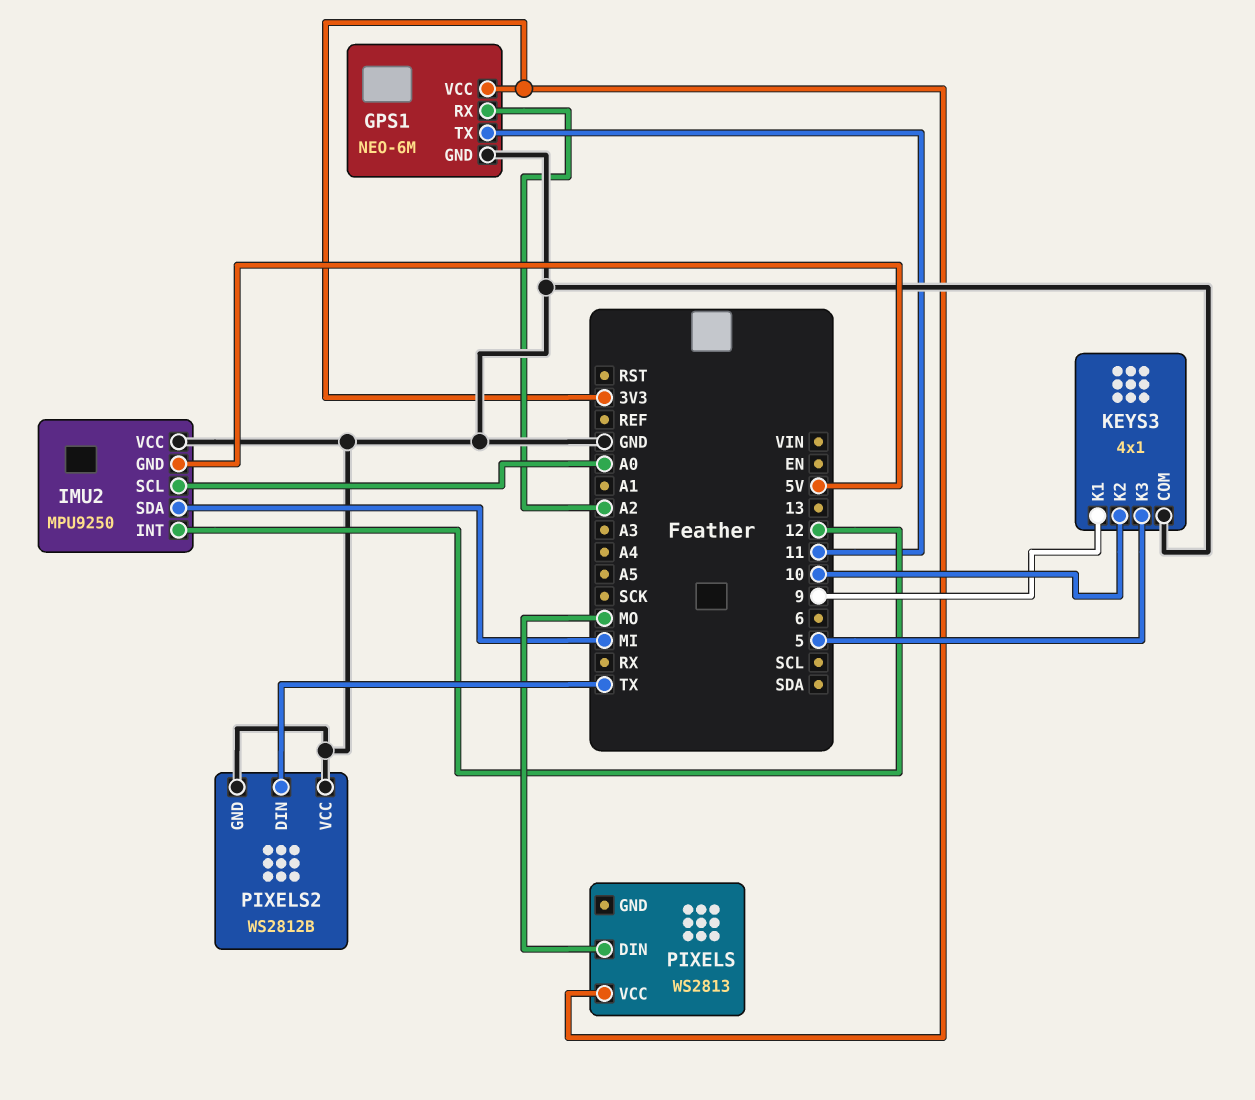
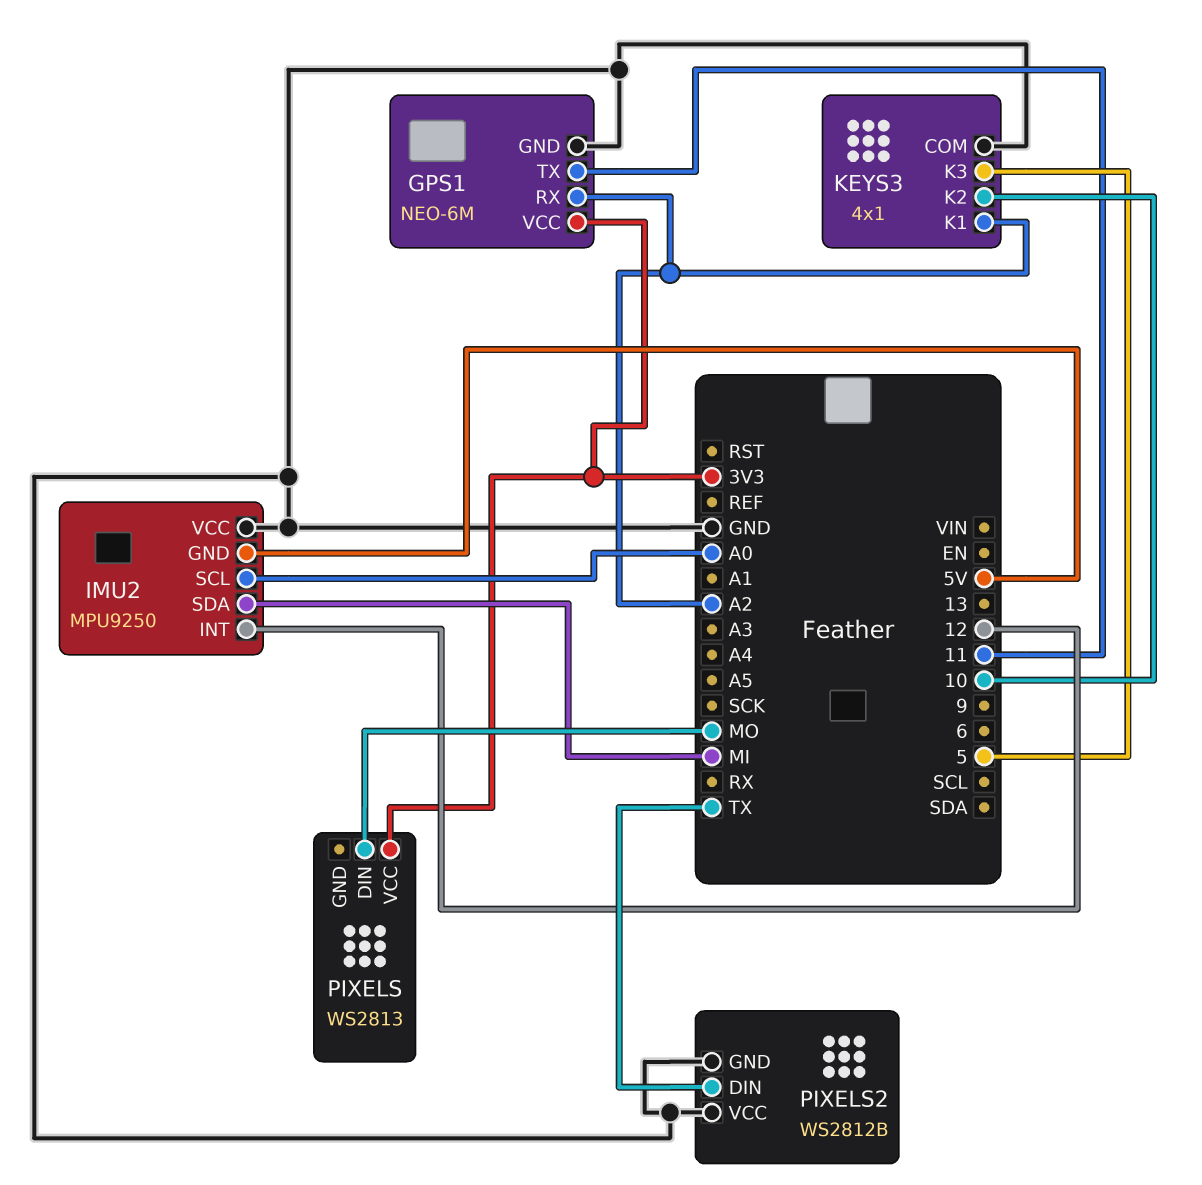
KEYS3 pin K1: 9 -> A2

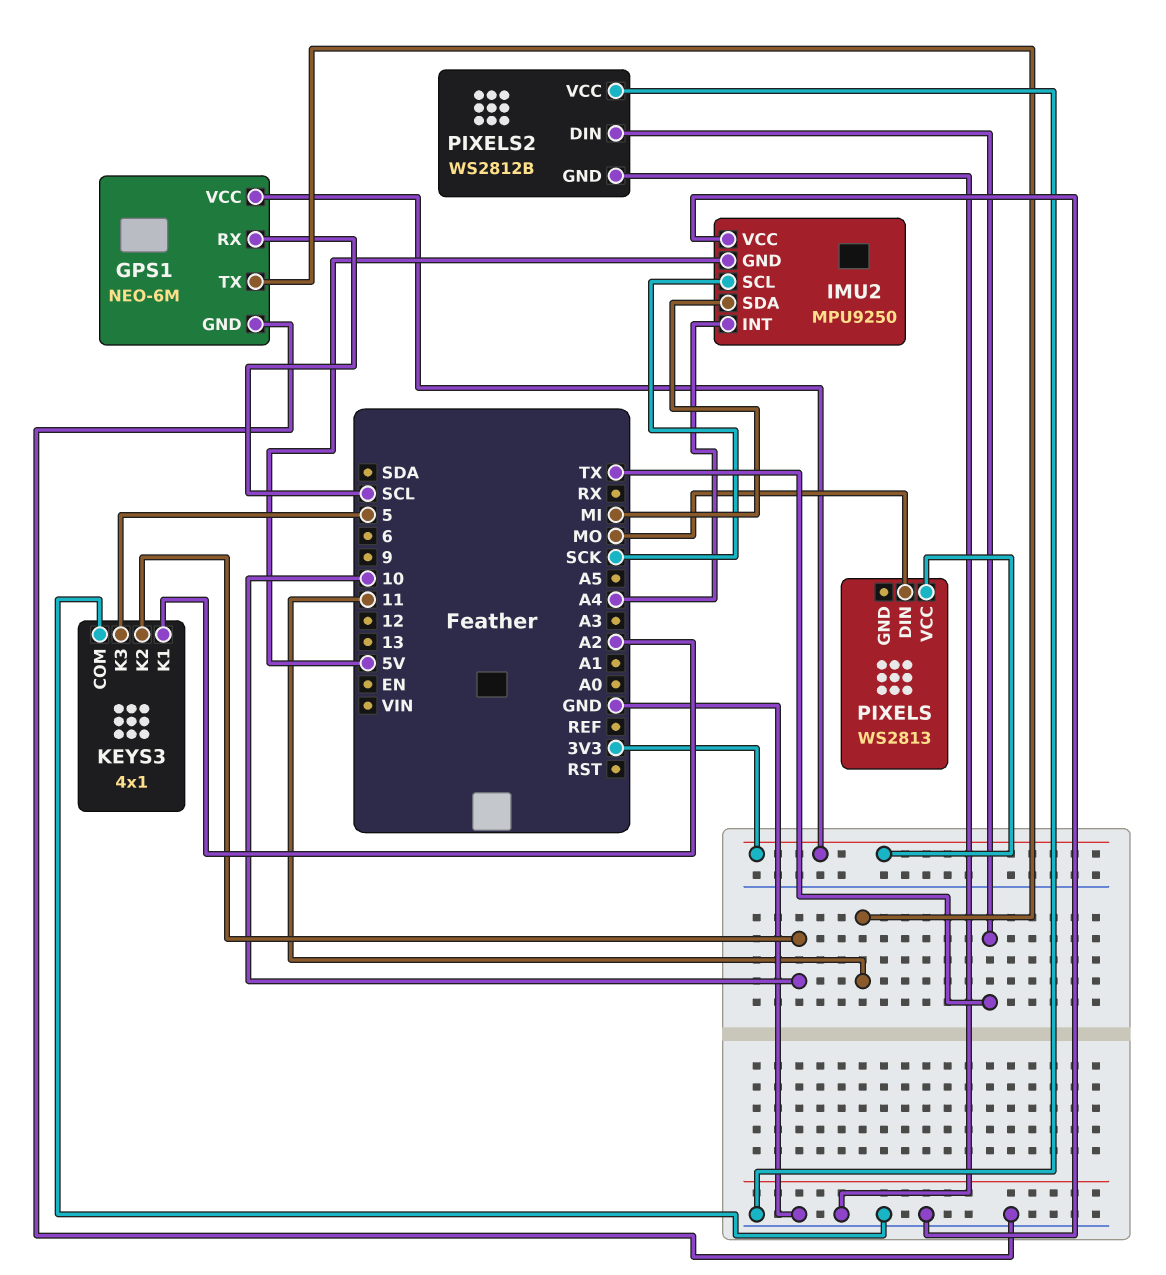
GPS1 pin RX: A2 -> SCL
IMU2 pin INT: 12 -> A4
IMU2 pin SCL: A0 -> SCK

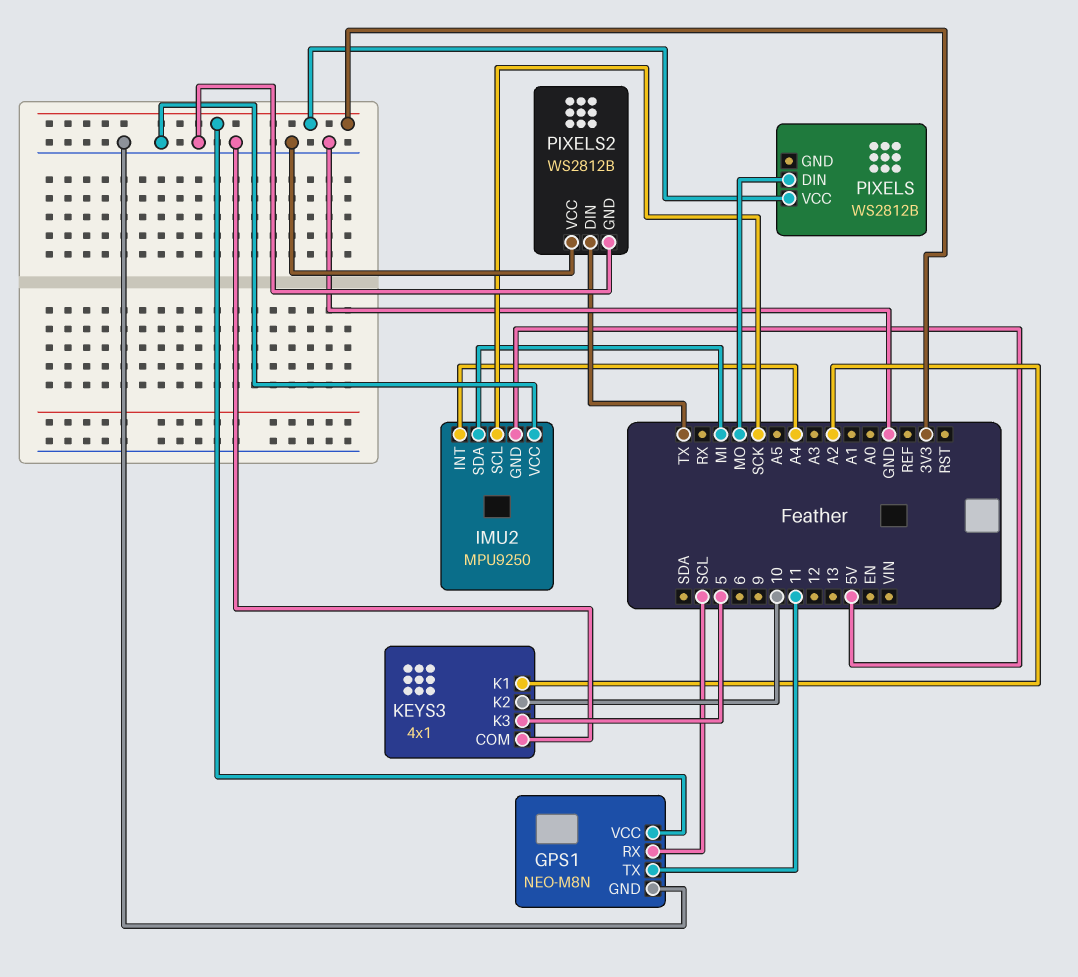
GPS1: NEO-6M -> NEO-M8N
PIXELS: WS2813 -> WS2812B

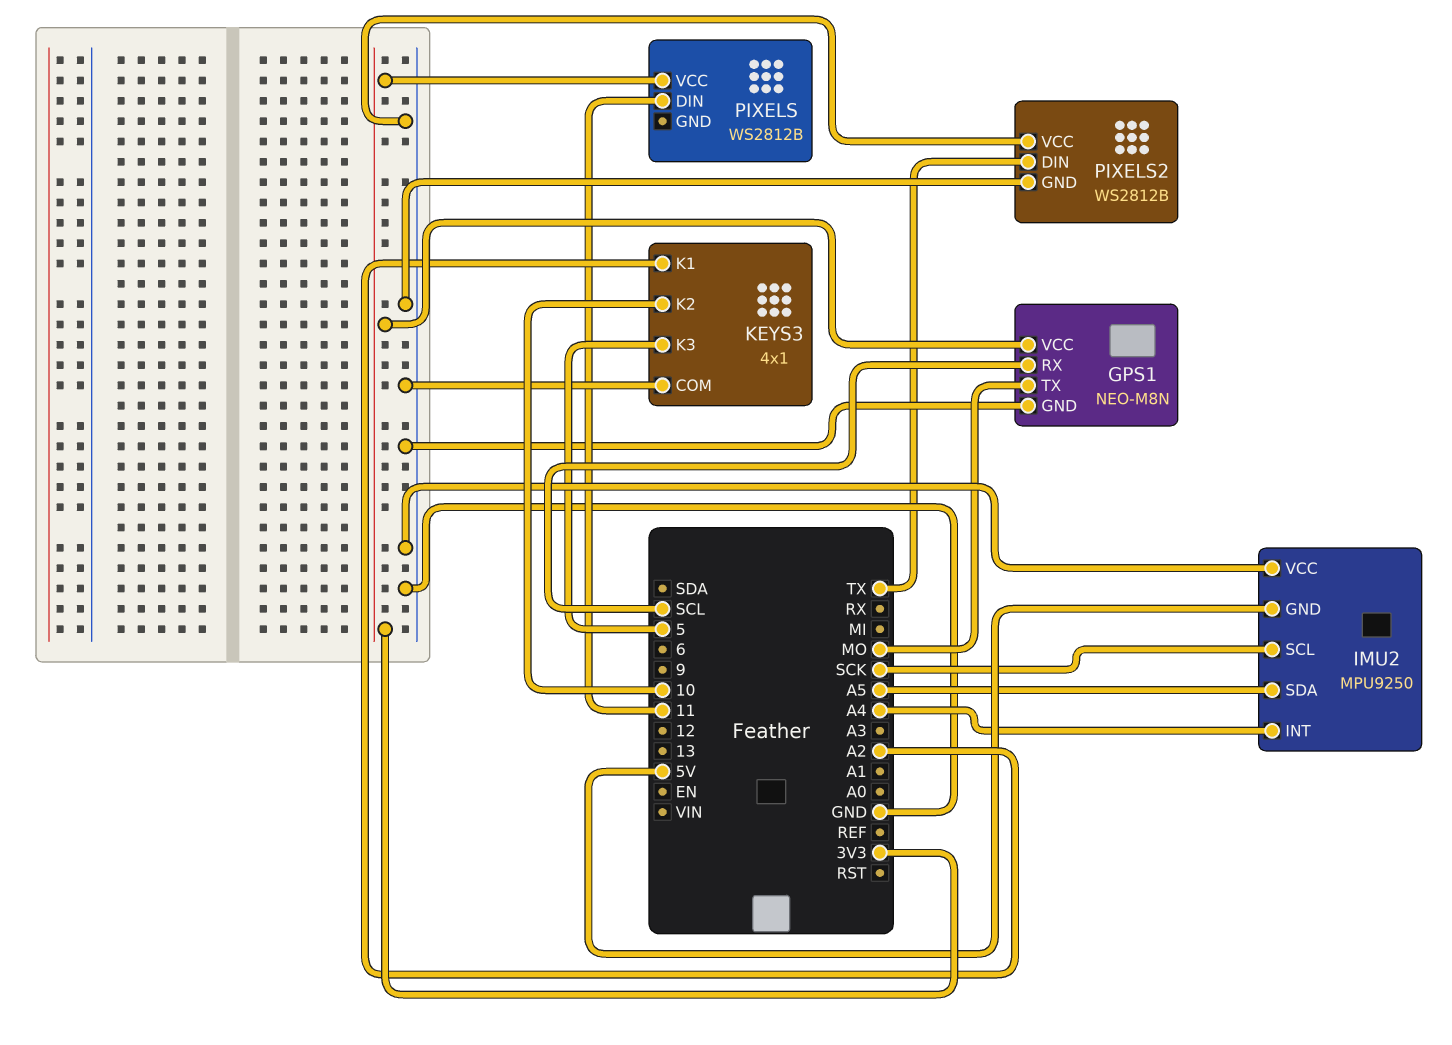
GPS1 pin TX: 11 -> MO
IMU2 pin SDA: MI -> A5
PIXELS pin DIN: MO -> 11

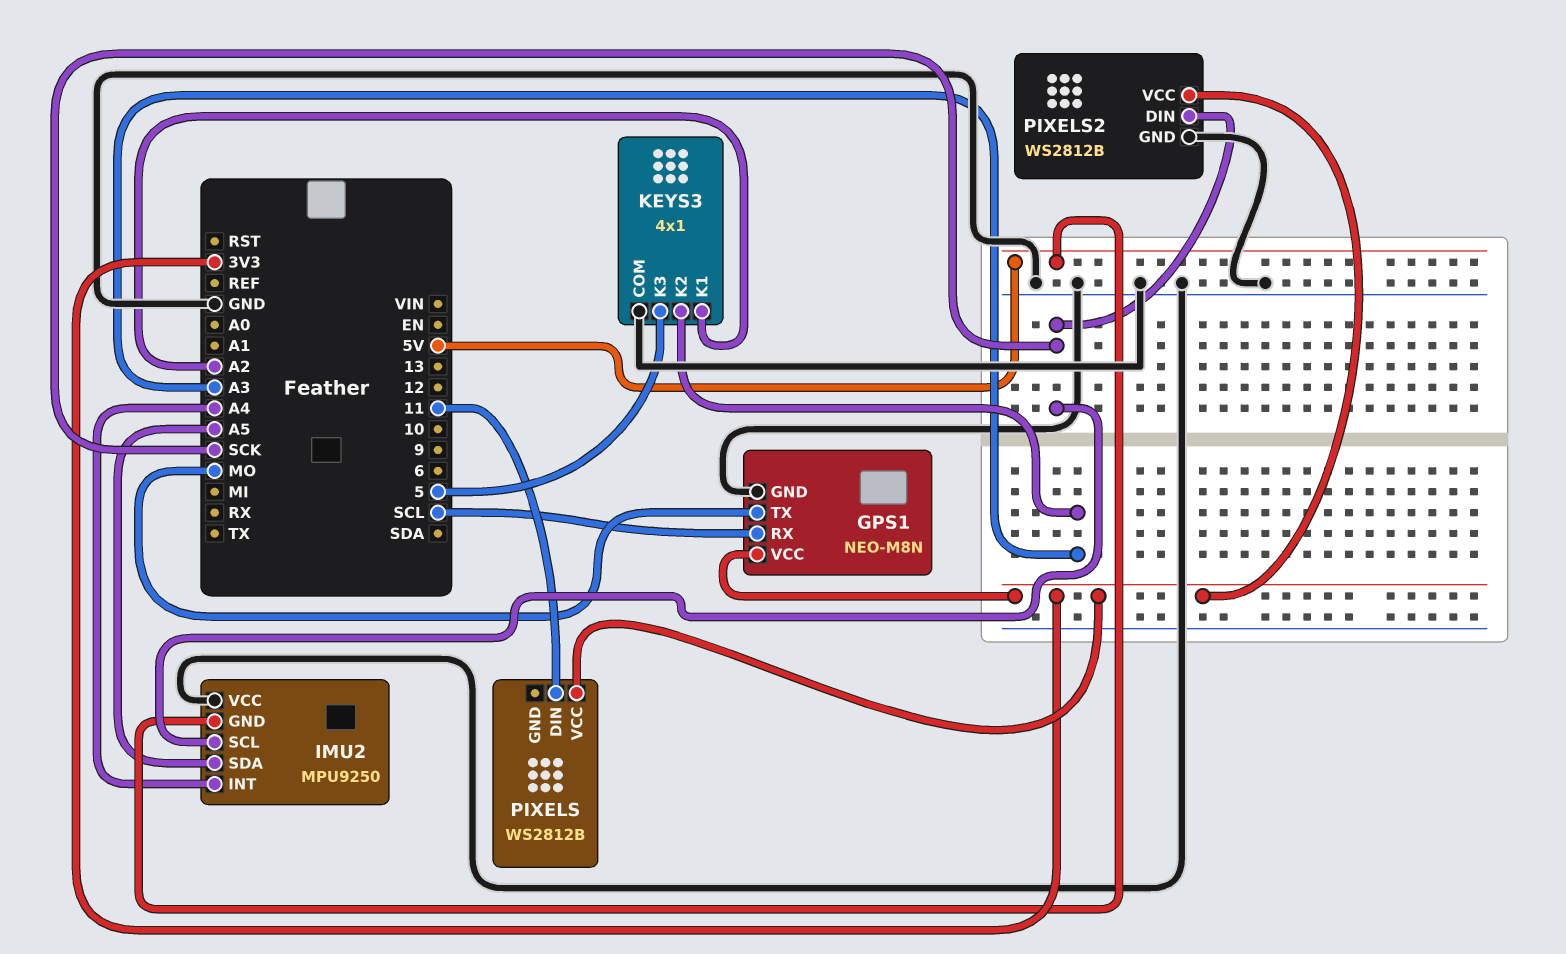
KEYS3 pin K2: 10 -> A3
PIXELS2 pin DIN: TX -> SCK
PIXELS2 pin VCC: GND -> 3V3

